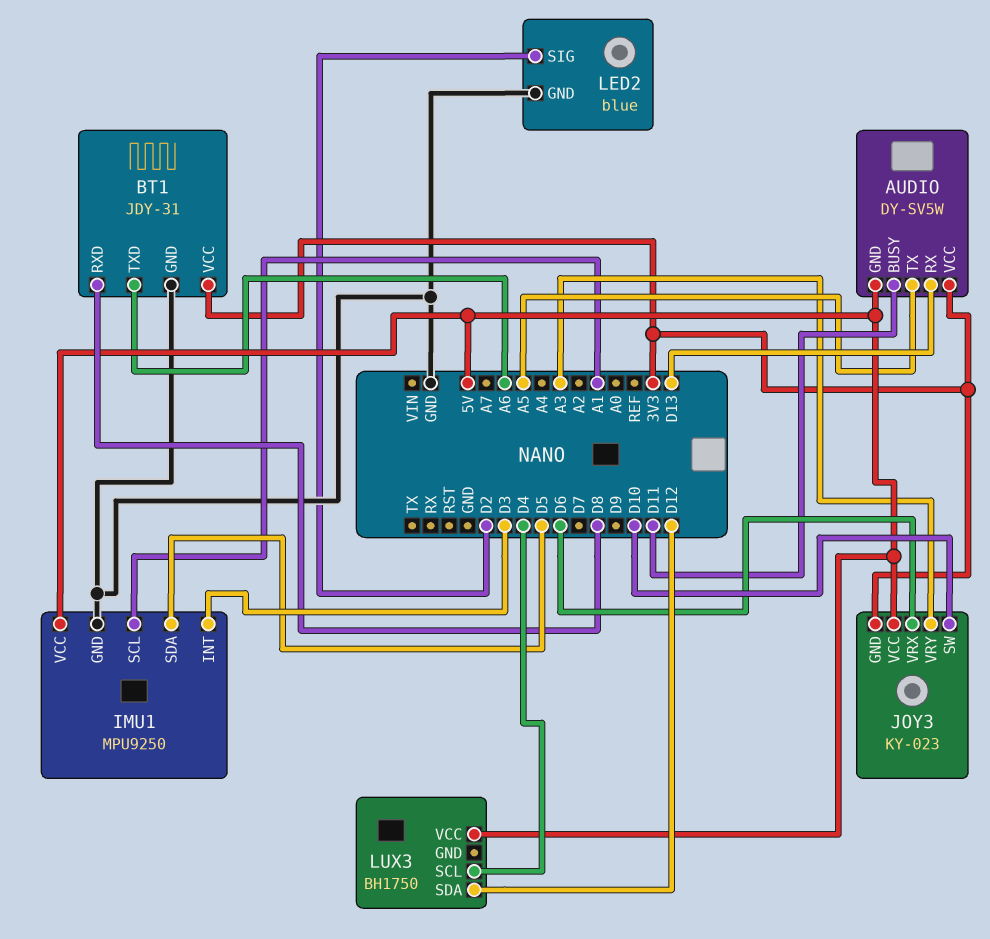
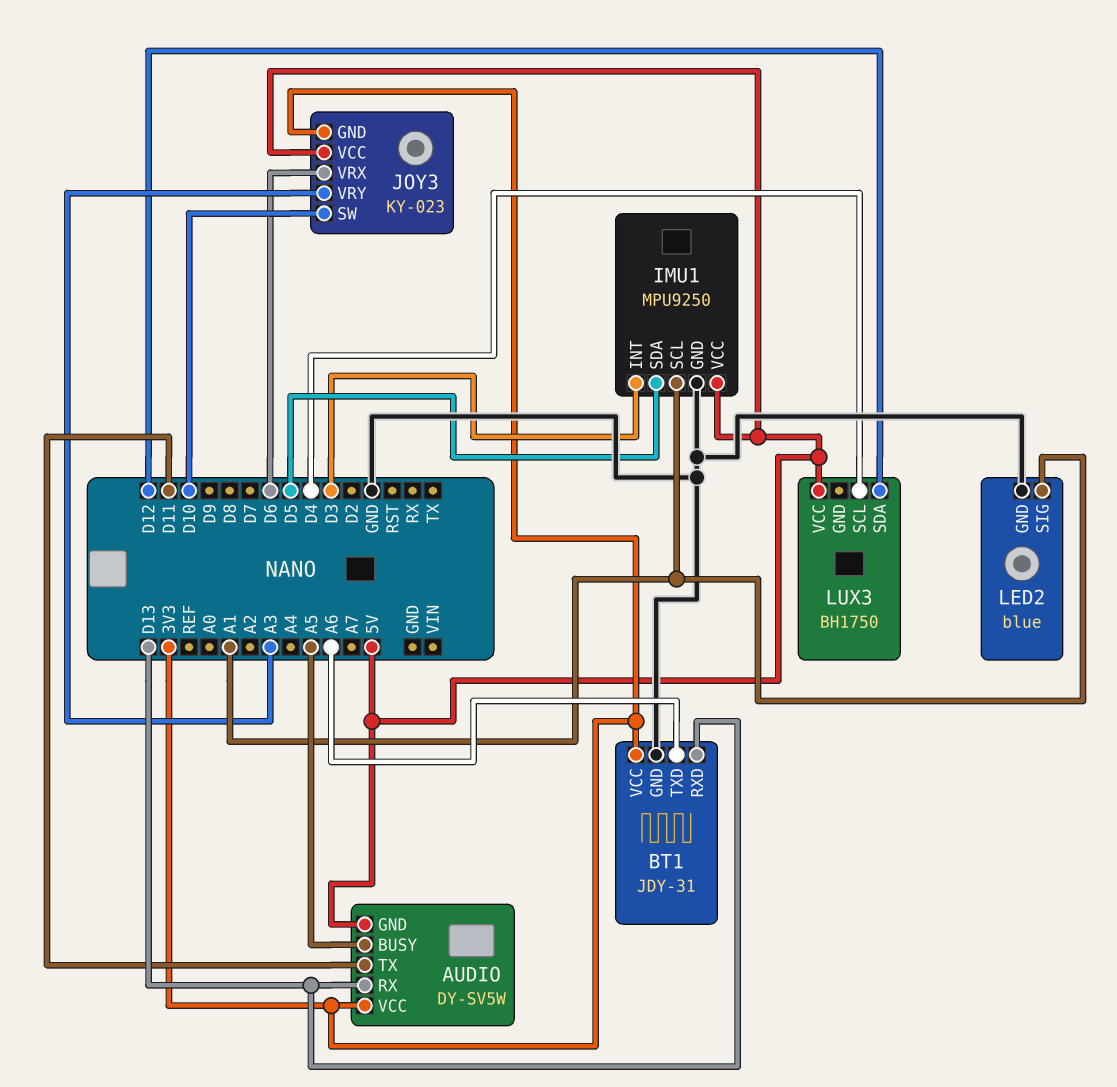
AUDIO pin BUSY: D11 -> A5
AUDIO pin TX: A5 -> D11
BT1 pin RXD: D8 -> D13
LED2 pin SIG: D2 -> A1

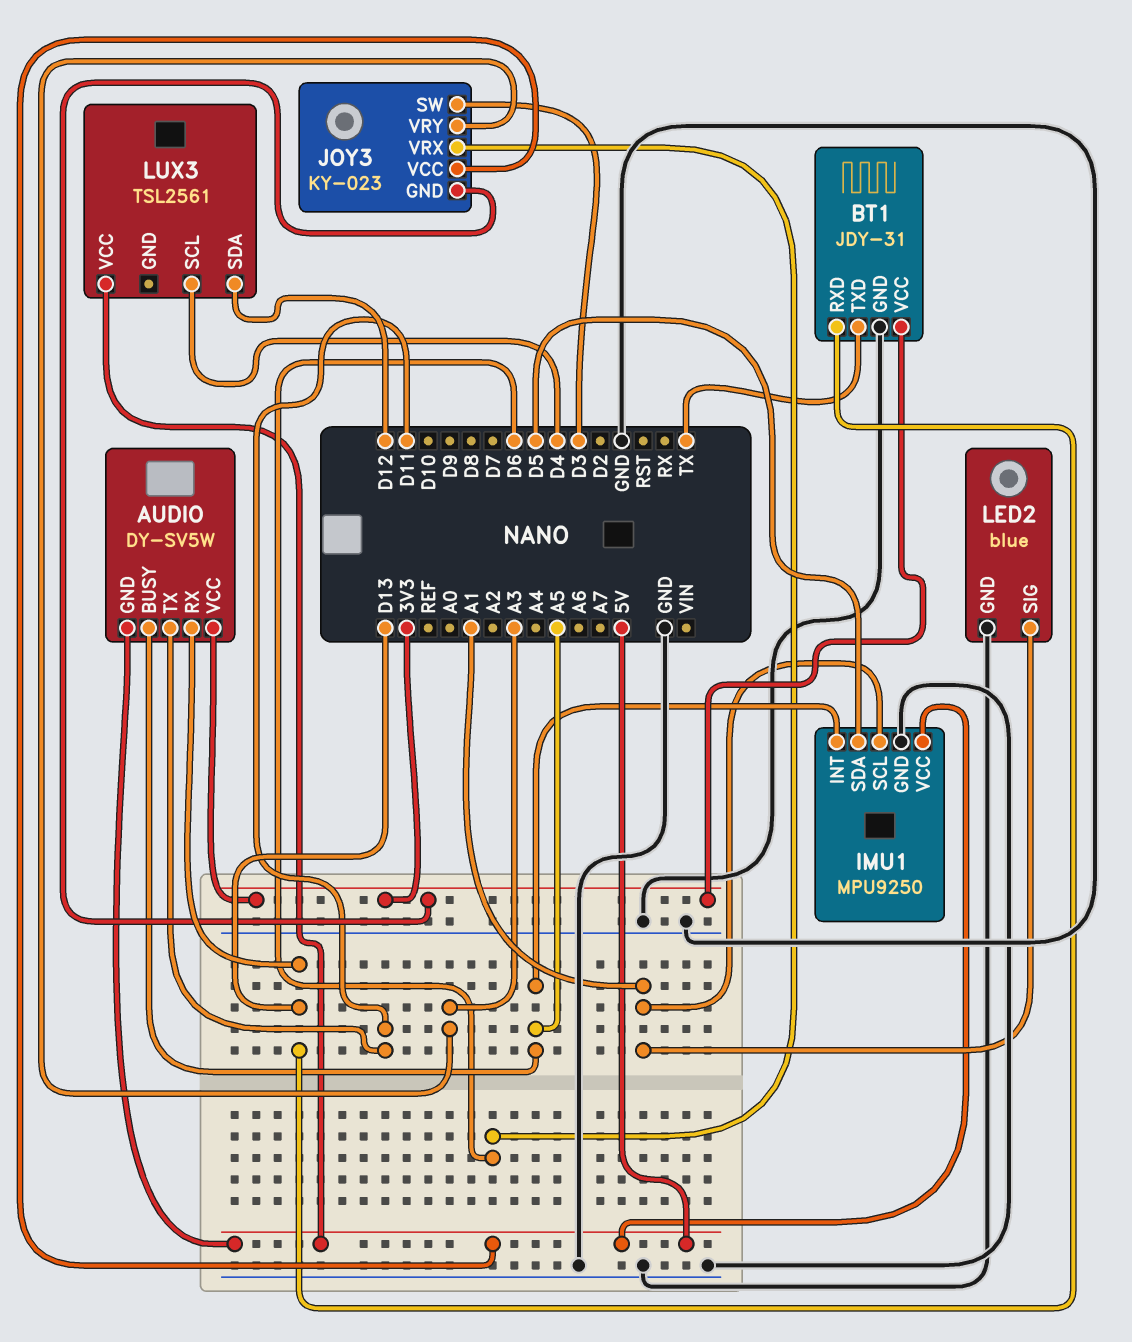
BT1 pin TXD: A6 -> TX
IMU1 pin INT: D3 -> A5
JOY3 pin SW: D10 -> D3
LUX3: BH1750 -> TSL2561

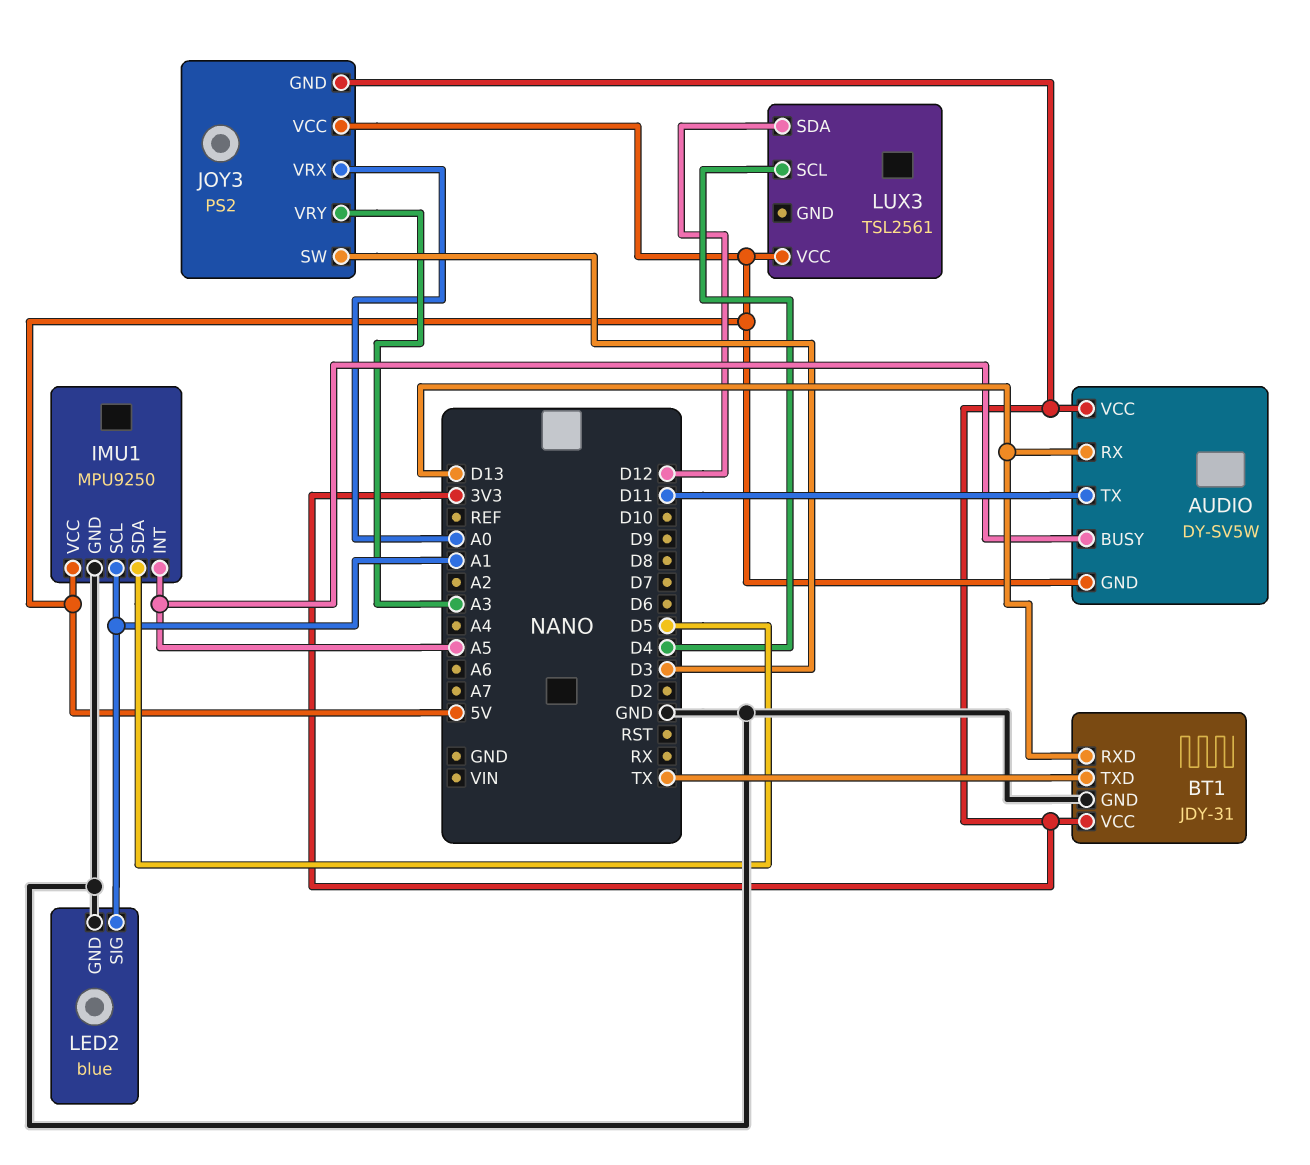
JOY3: KY-023 -> PS2
JOY3 pin VRX: D6 -> A0

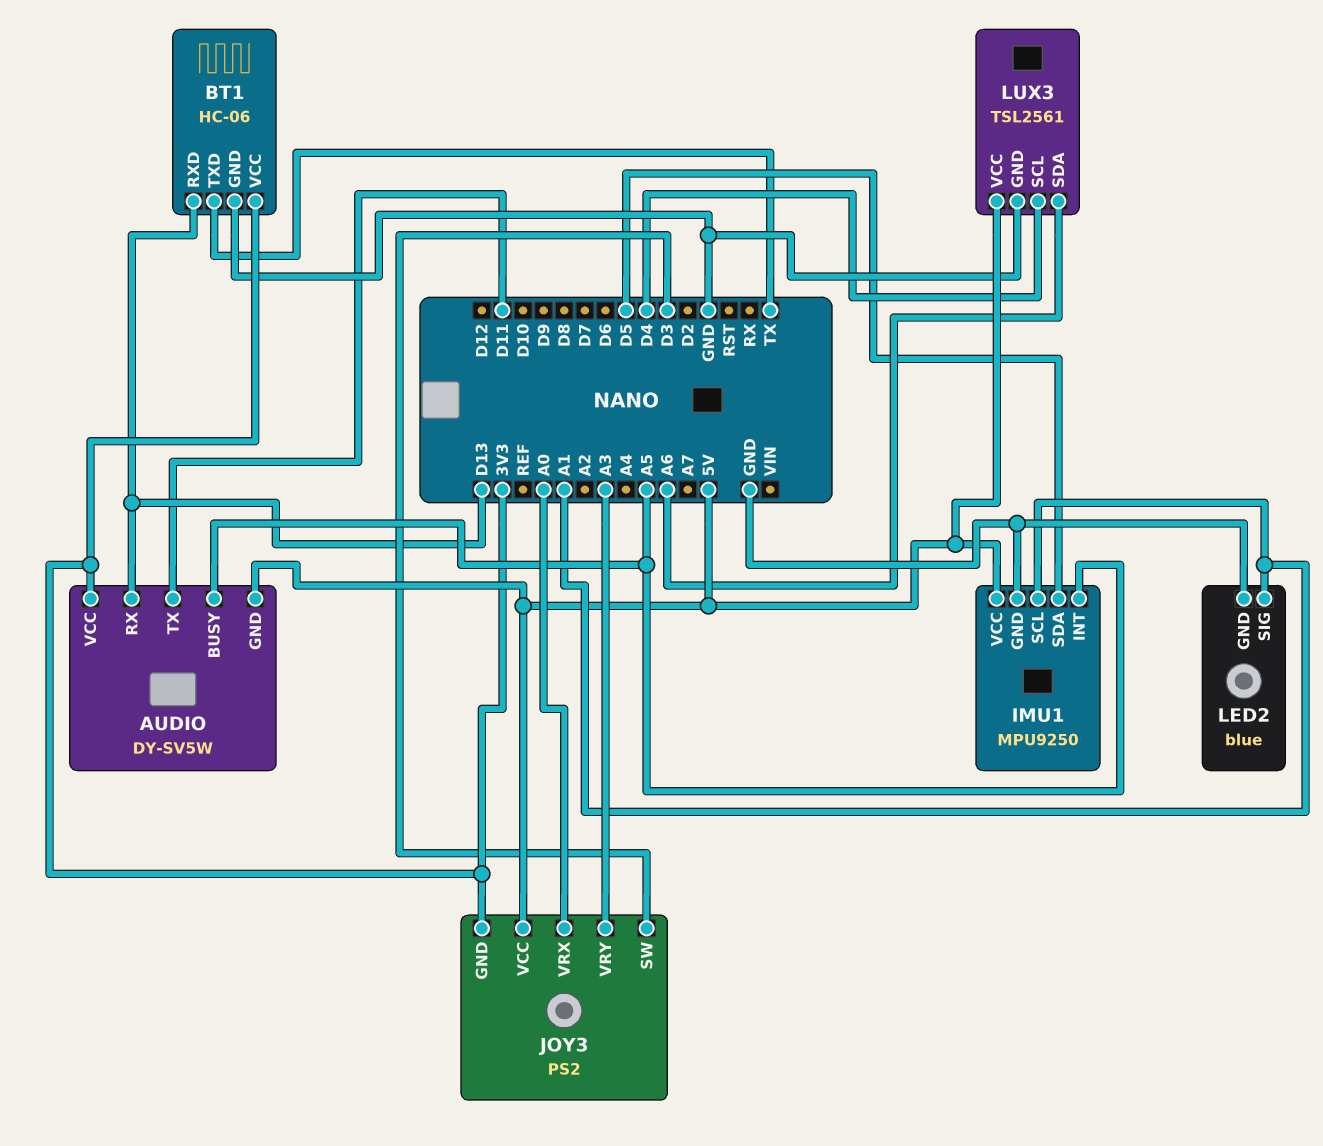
BT1: JDY-31 -> HC-06
LUX3 pin GND: none -> GND
LUX3 pin SDA: D12 -> A6

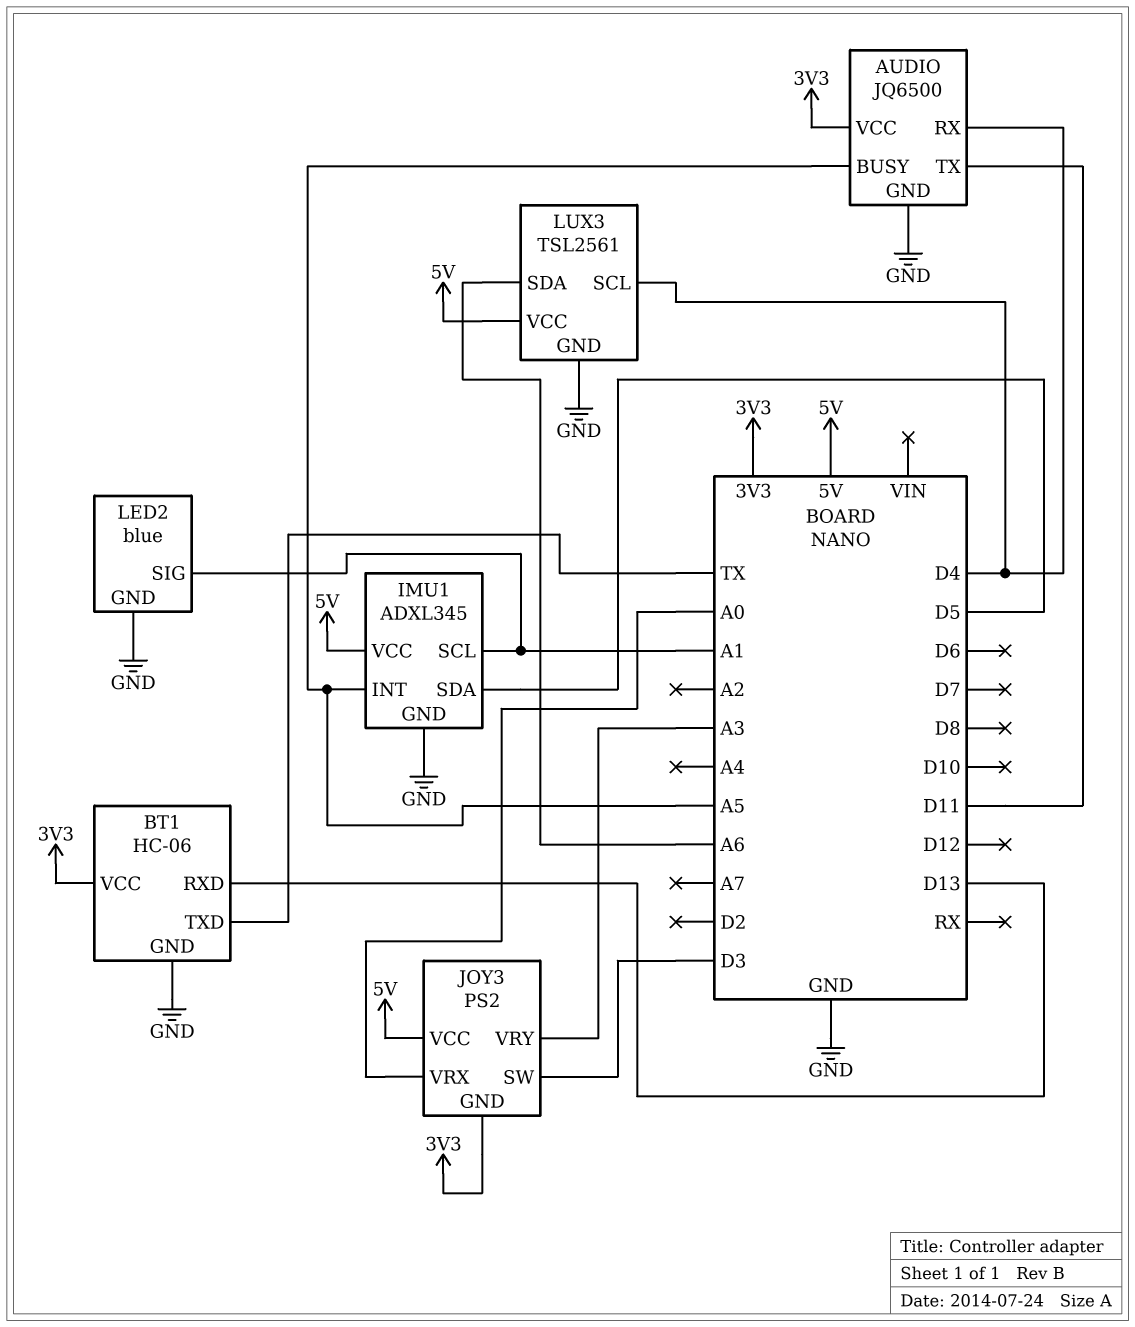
AUDIO: DY-SV5W -> JQ6500
AUDIO pin GND: 5V -> GND
AUDIO pin RX: D13 -> D4
IMU1: MPU9250 -> ADXL345

